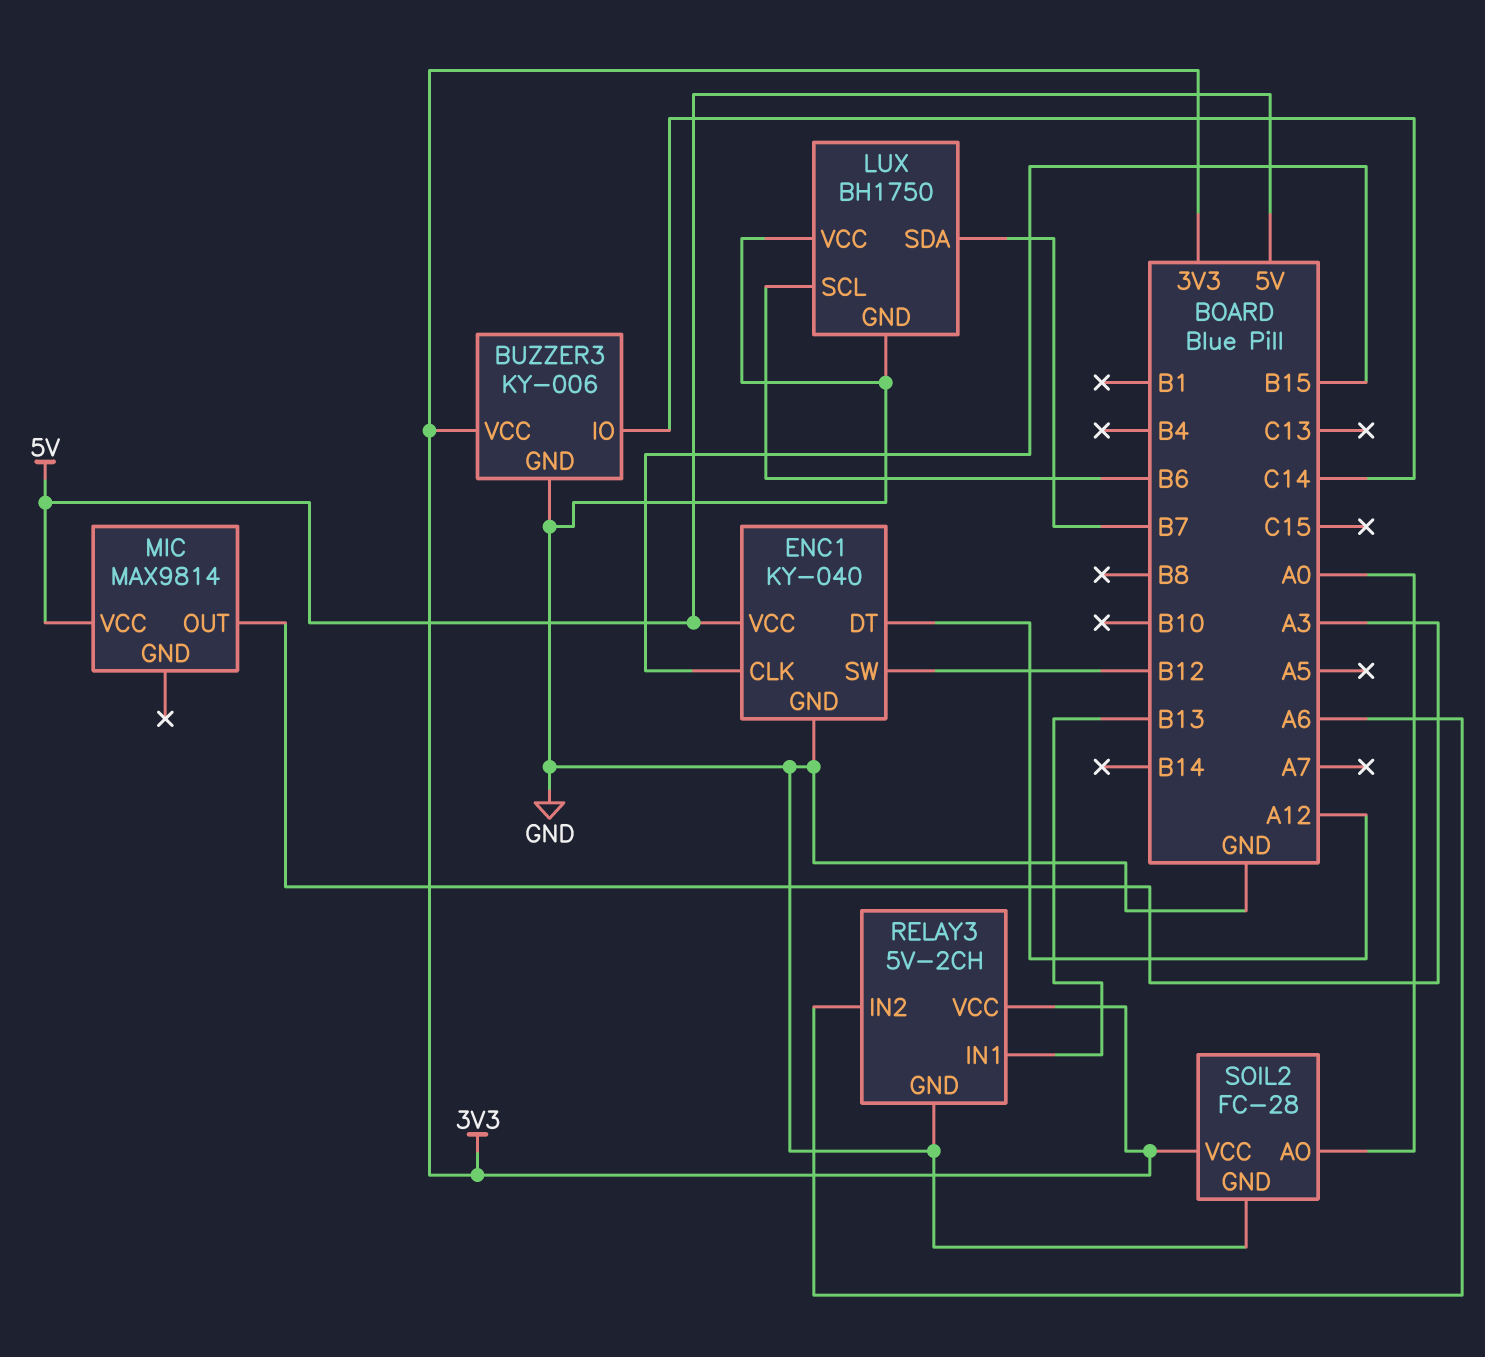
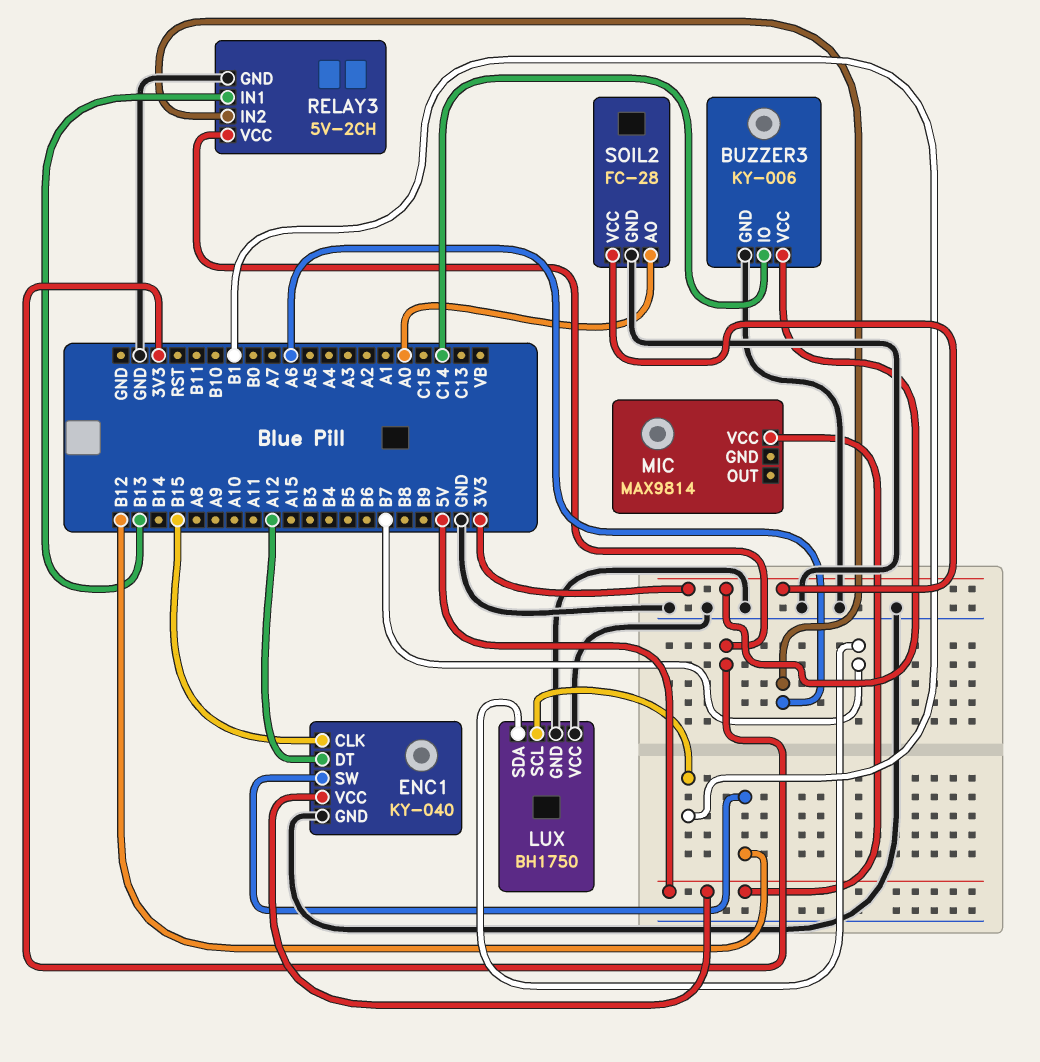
LUX pin SCL: B6 -> B1
MIC pin OUT: A3 -> none

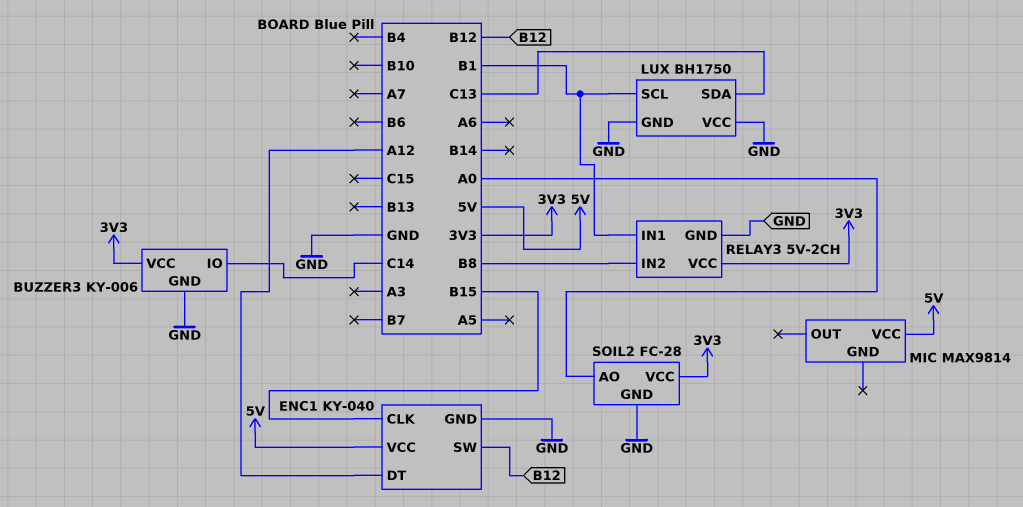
LUX pin SDA: B7 -> C13
RELAY3 pin IN1: B13 -> B1
RELAY3 pin IN2: A6 -> B8

